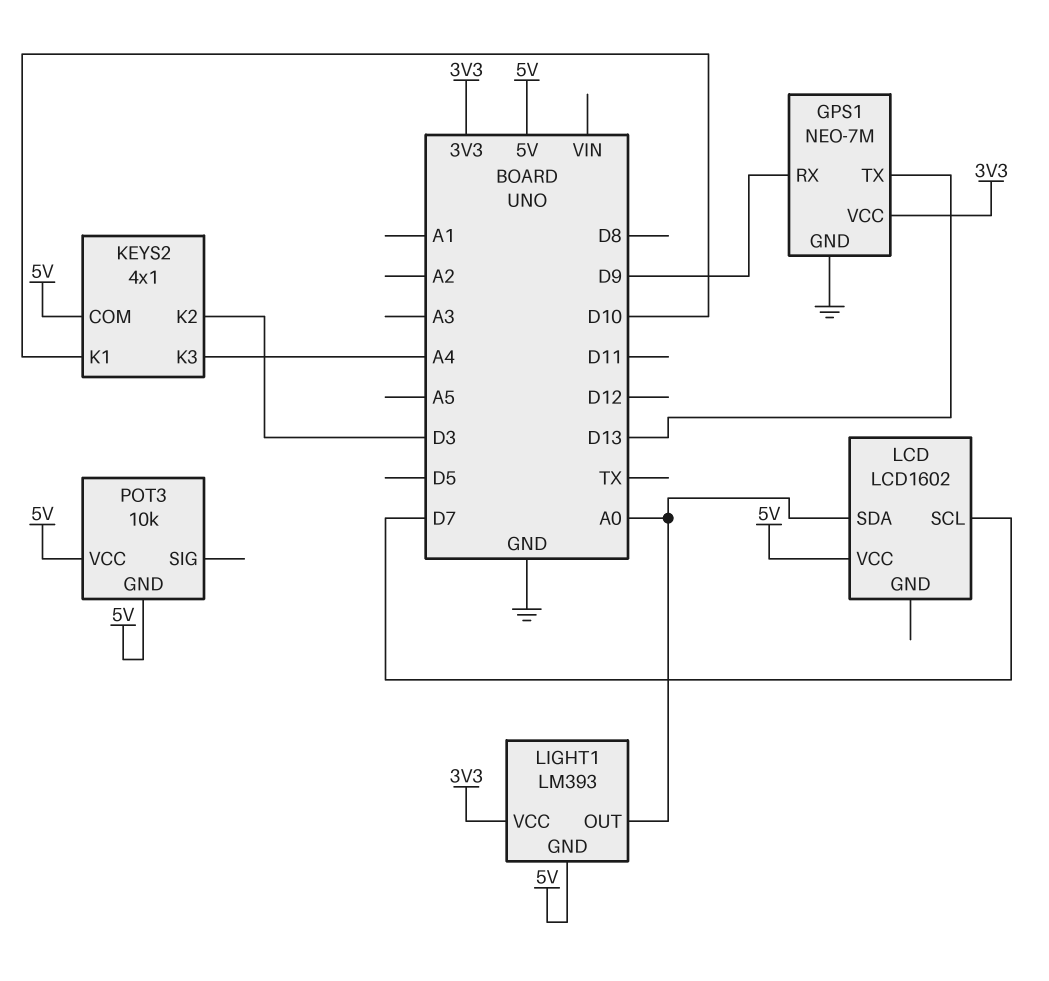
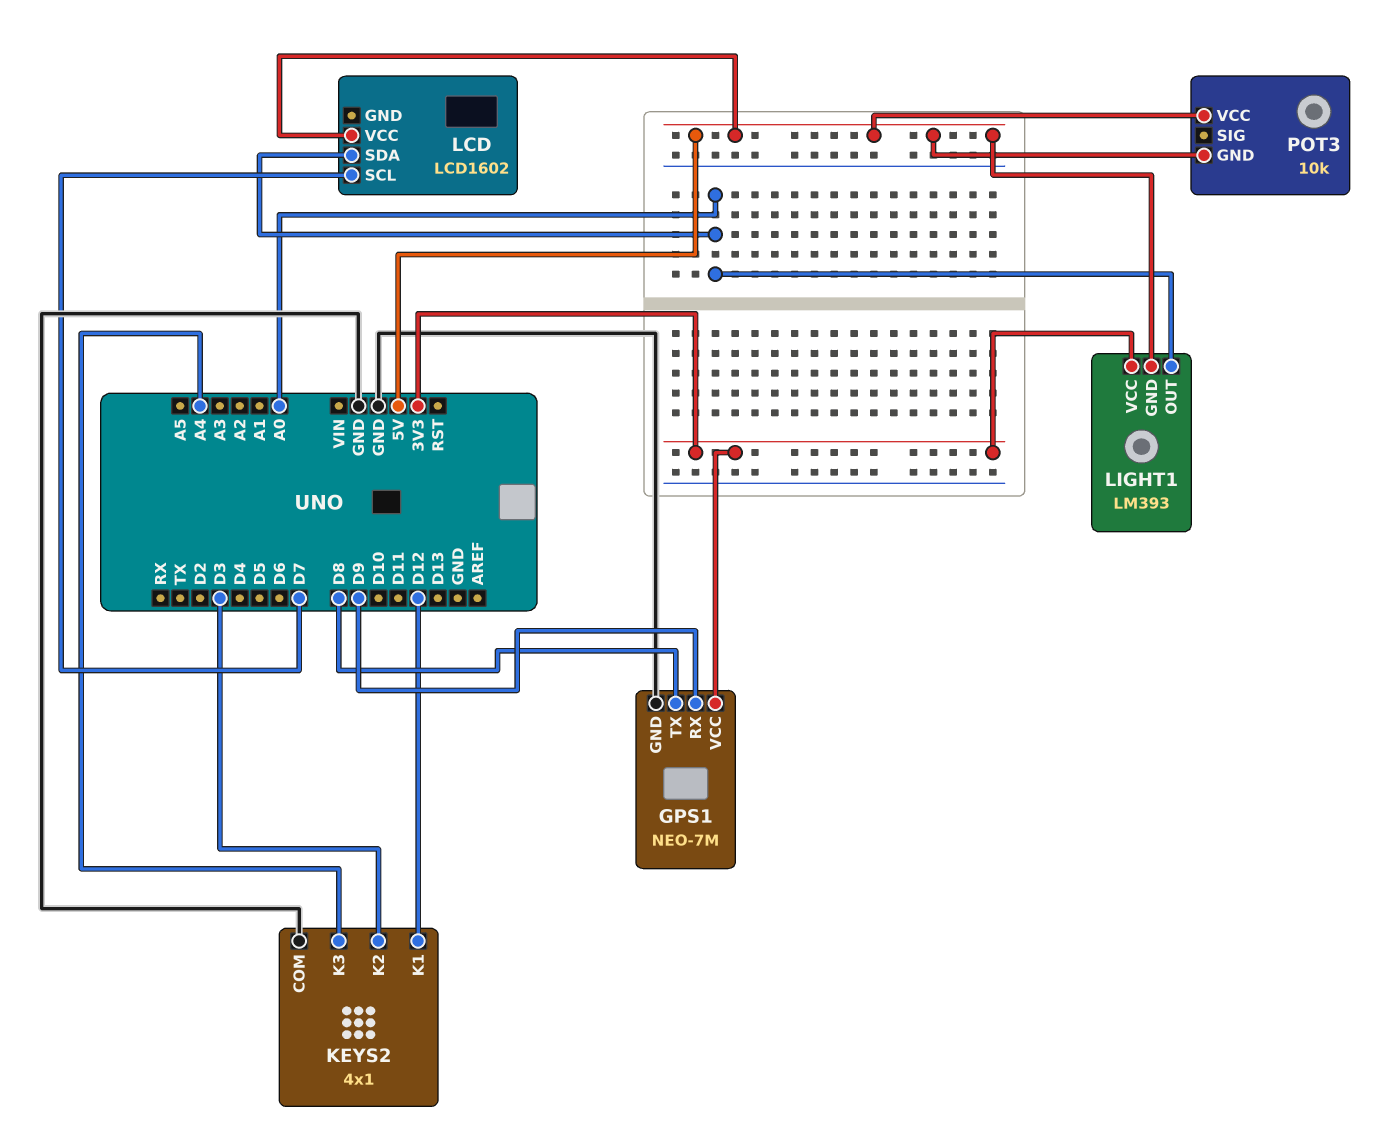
GPS1 pin TX: D13 -> D8
KEYS2 pin COM: 5V -> GND
KEYS2 pin K1: D10 -> D12

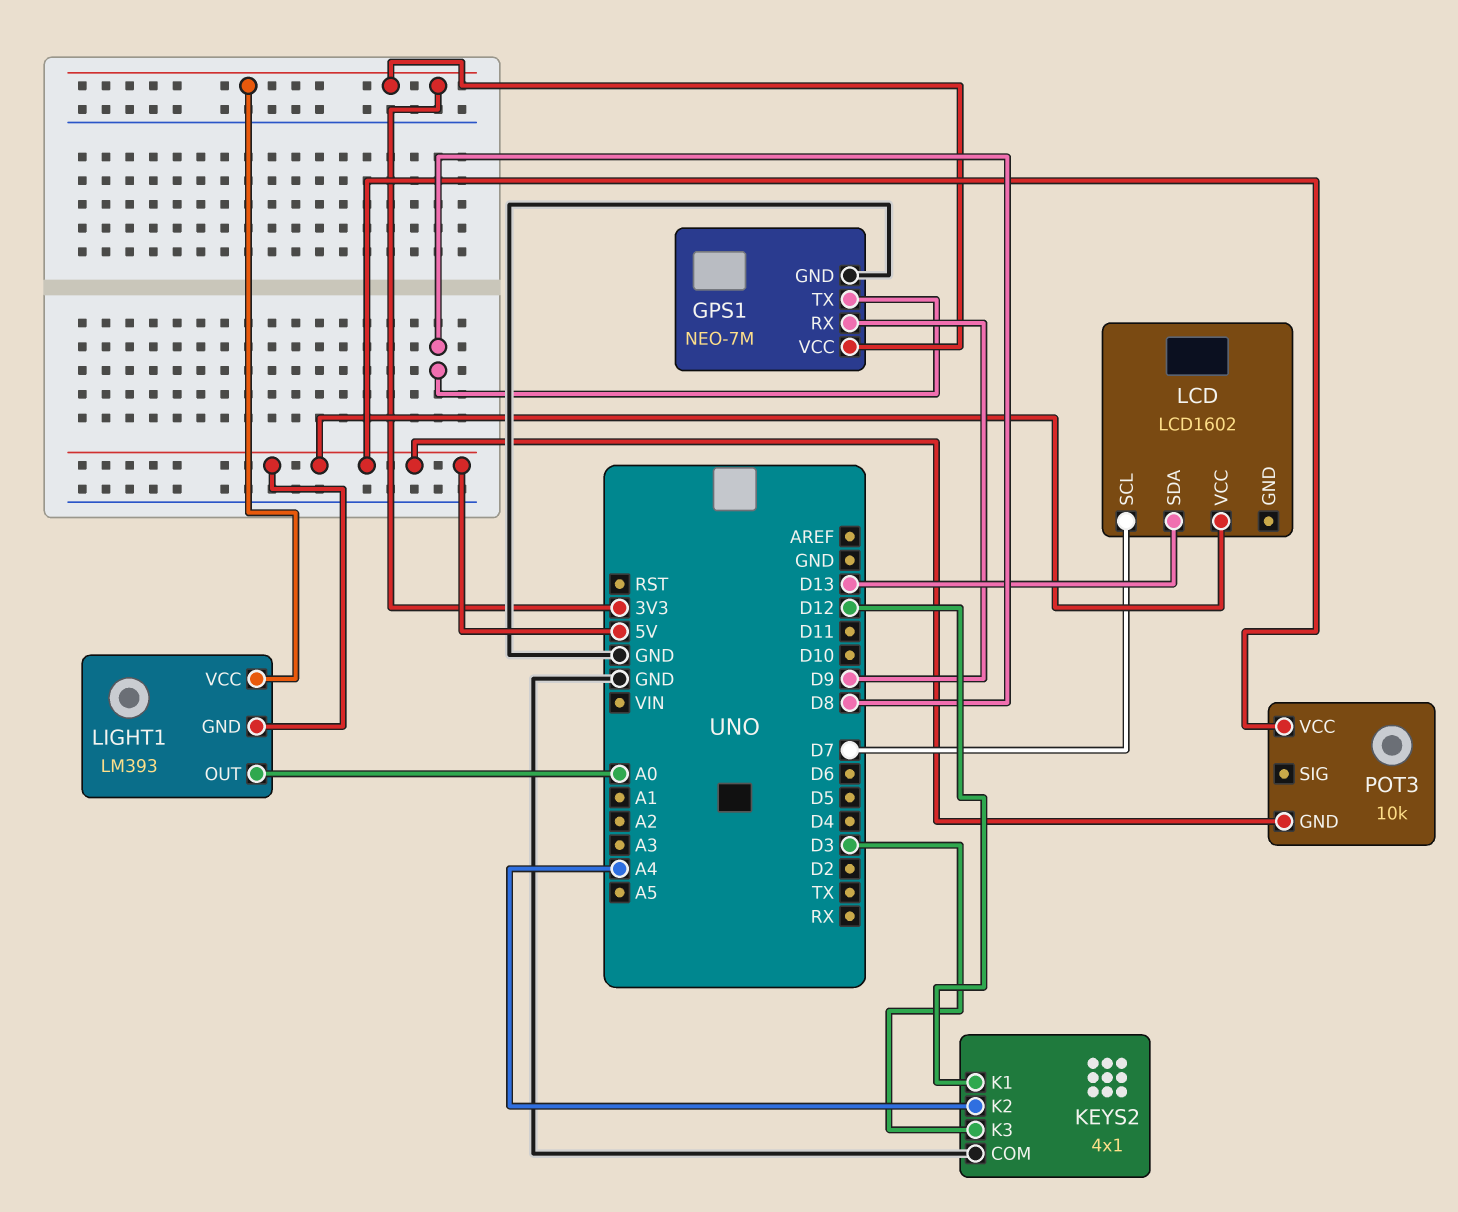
KEYS2 pin K2: D3 -> A4
KEYS2 pin K3: A4 -> D3
LCD pin SDA: A0 -> D13

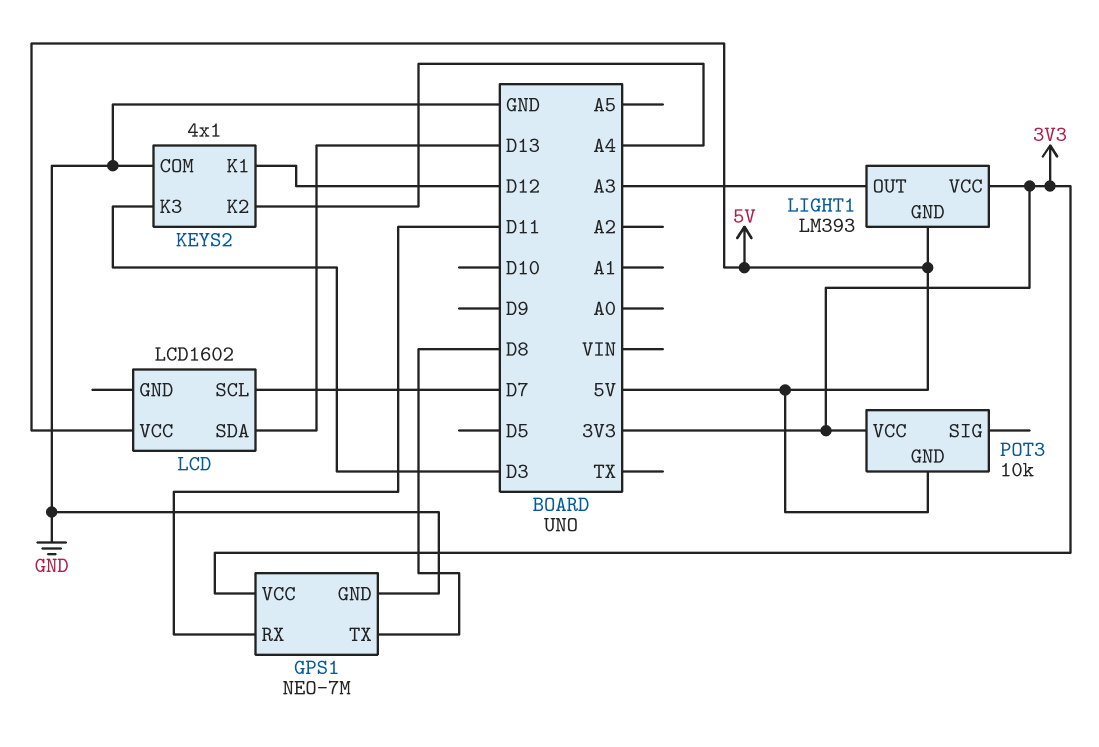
GPS1 pin RX: D9 -> D11
LIGHT1 pin OUT: A0 -> A3
POT3 pin VCC: 5V -> 3V3

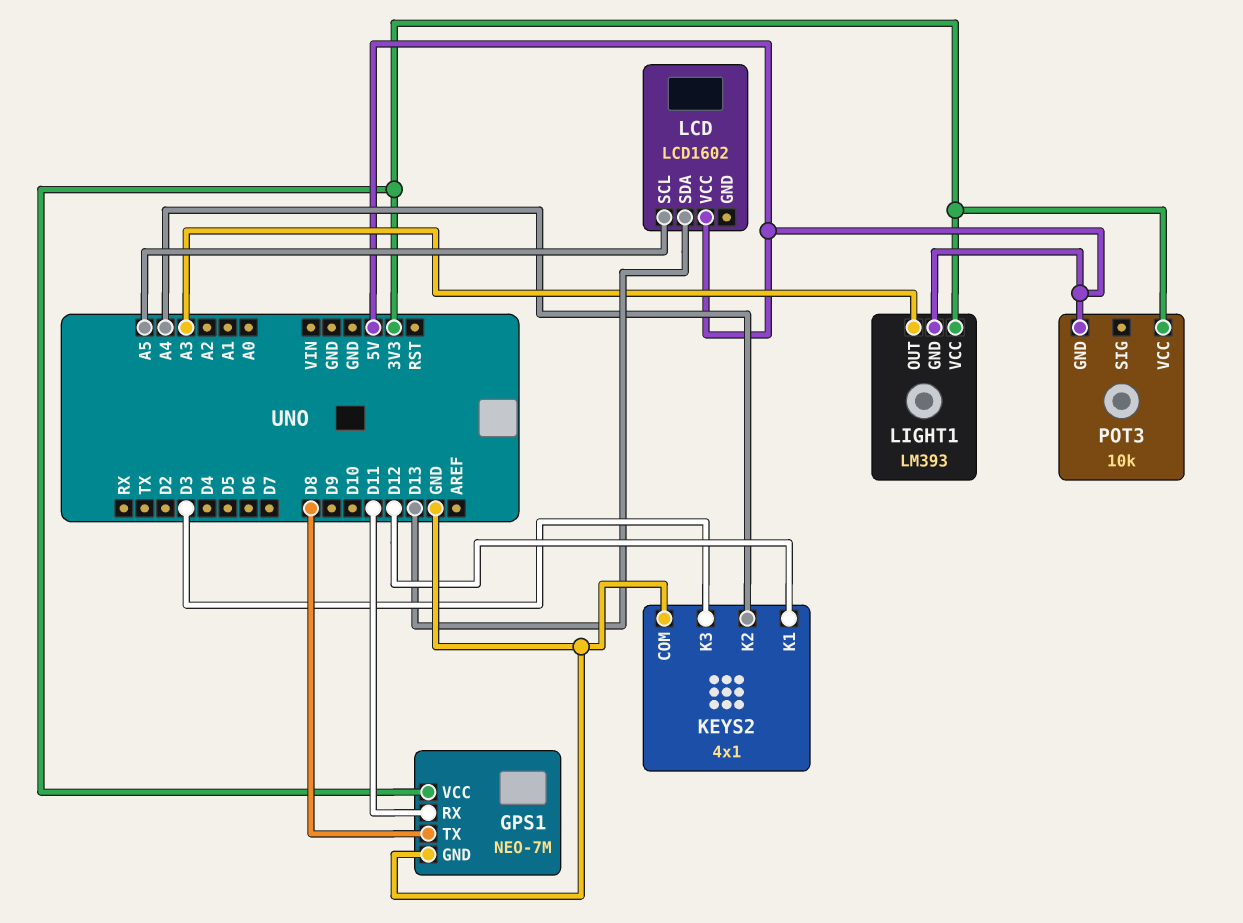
LCD pin SCL: D7 -> A5

